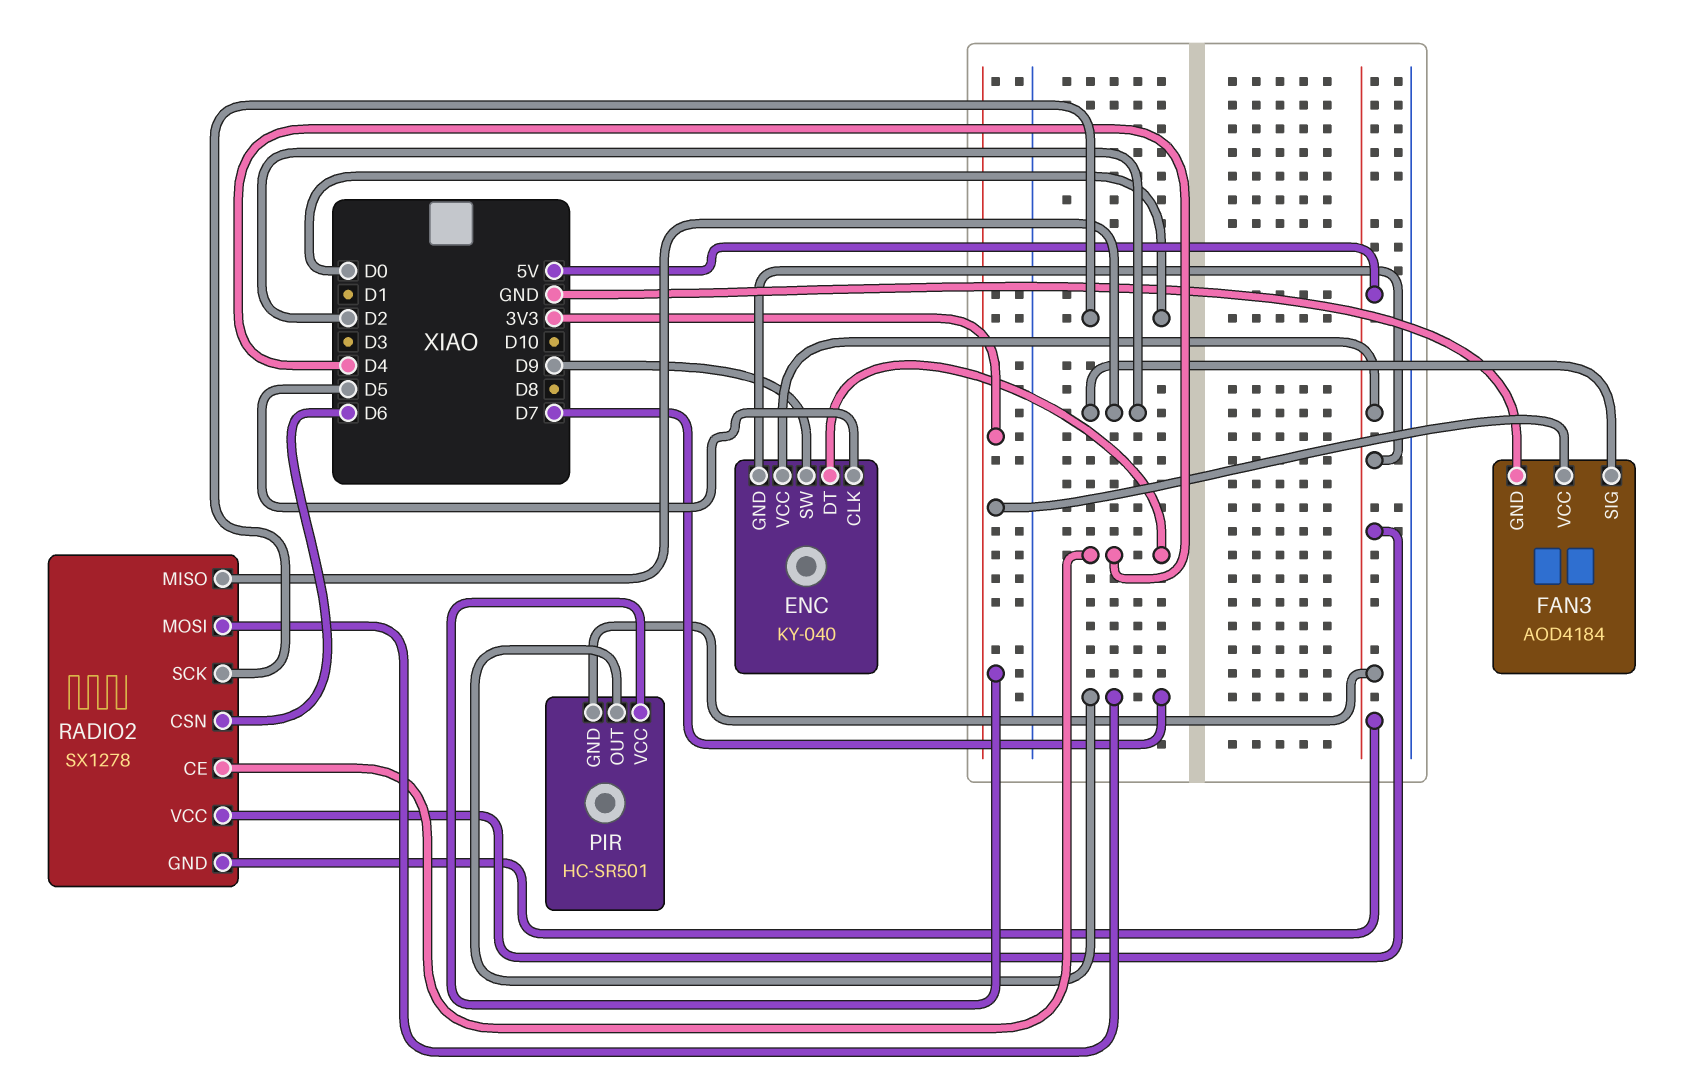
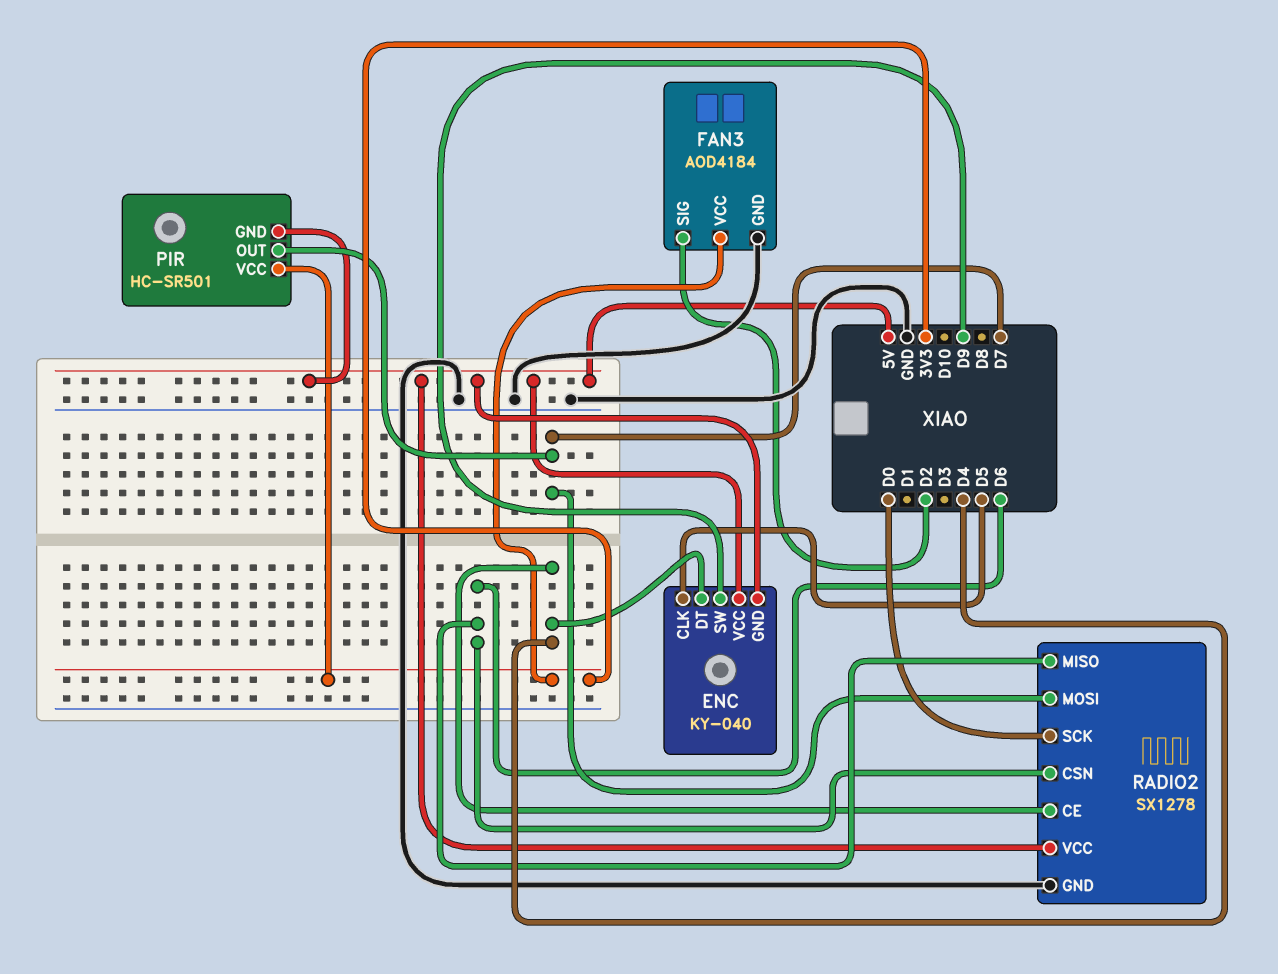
RADIO2 pin GND: 5V -> GND
RADIO2 pin MISO: D2 -> D6

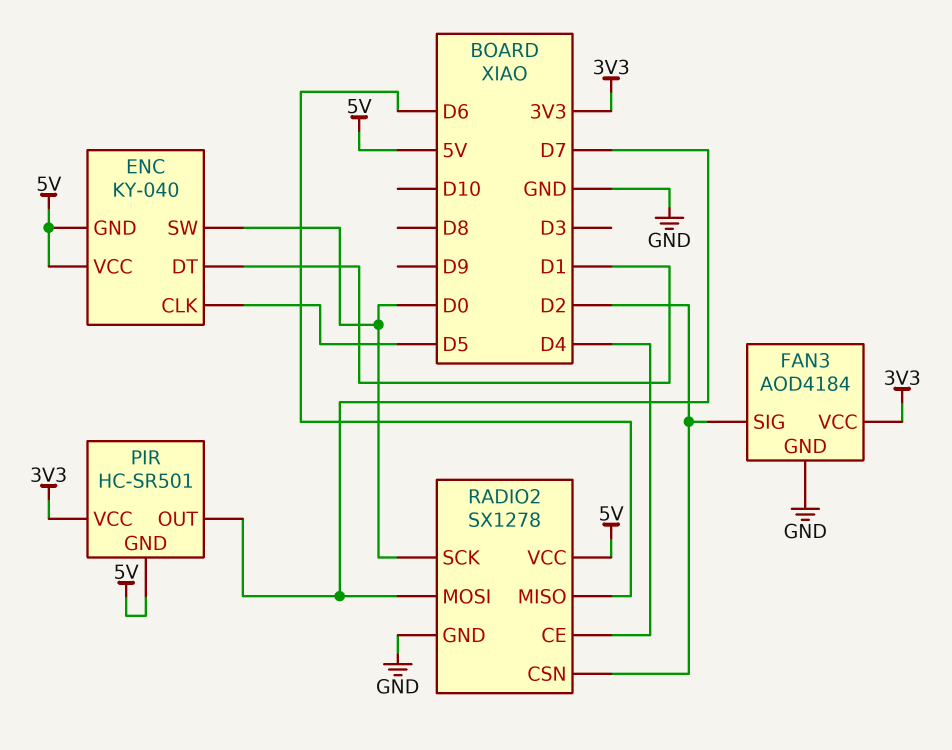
ENC pin DT: D4 -> D1
ENC pin SW: D9 -> D0
RADIO2 pin CSN: D6 -> D2

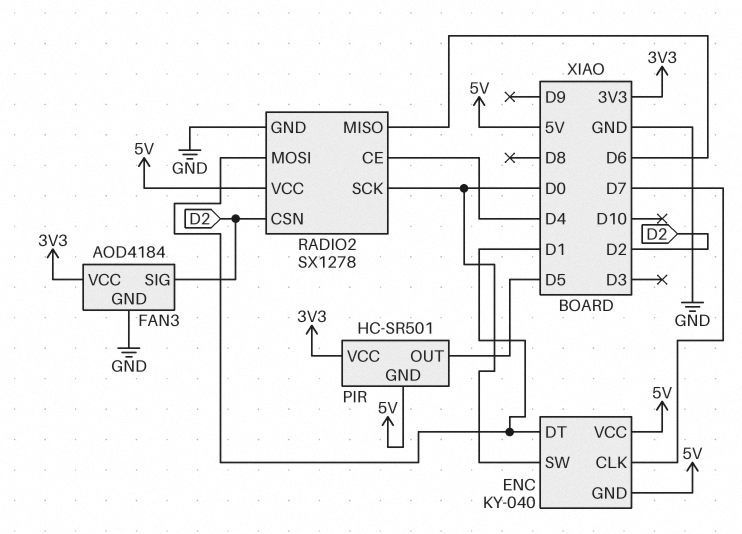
ENC pin CLK: D5 -> D7
PIR pin OUT: D7 -> D5
RADIO2 pin MOSI: D7 -> D1

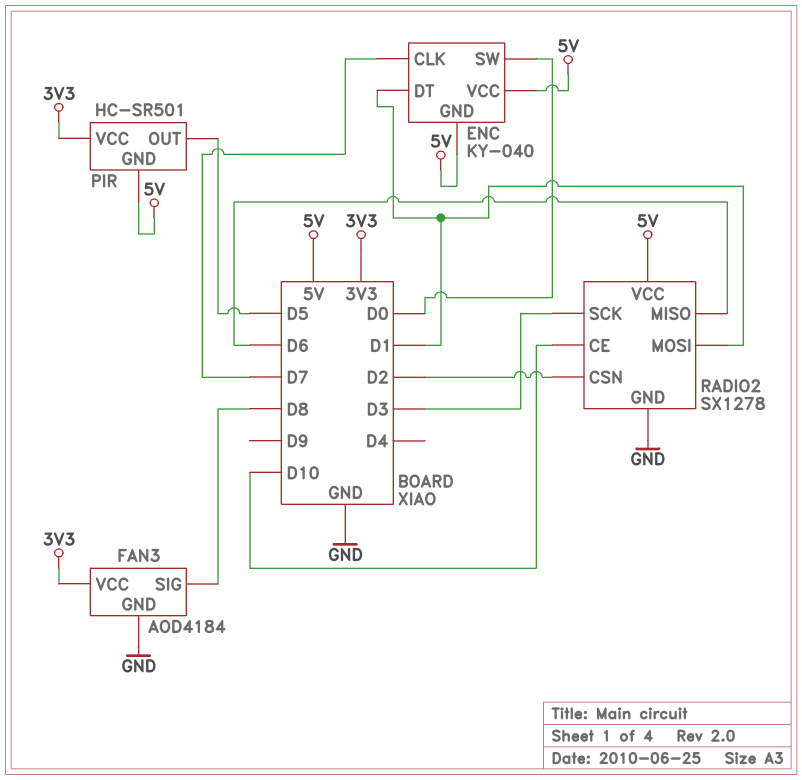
FAN3 pin SIG: D2 -> D8
RADIO2 pin CE: D4 -> D10
RADIO2 pin SCK: D0 -> D3

